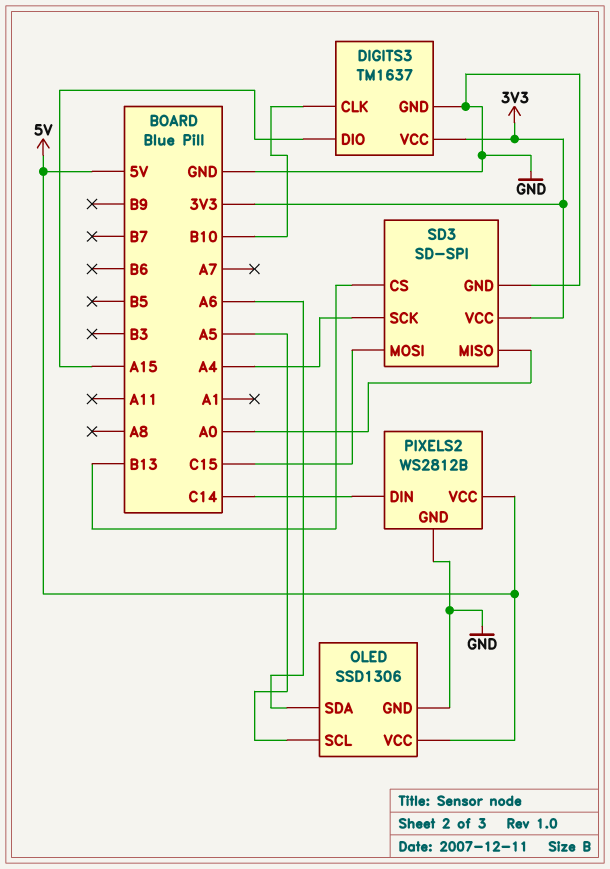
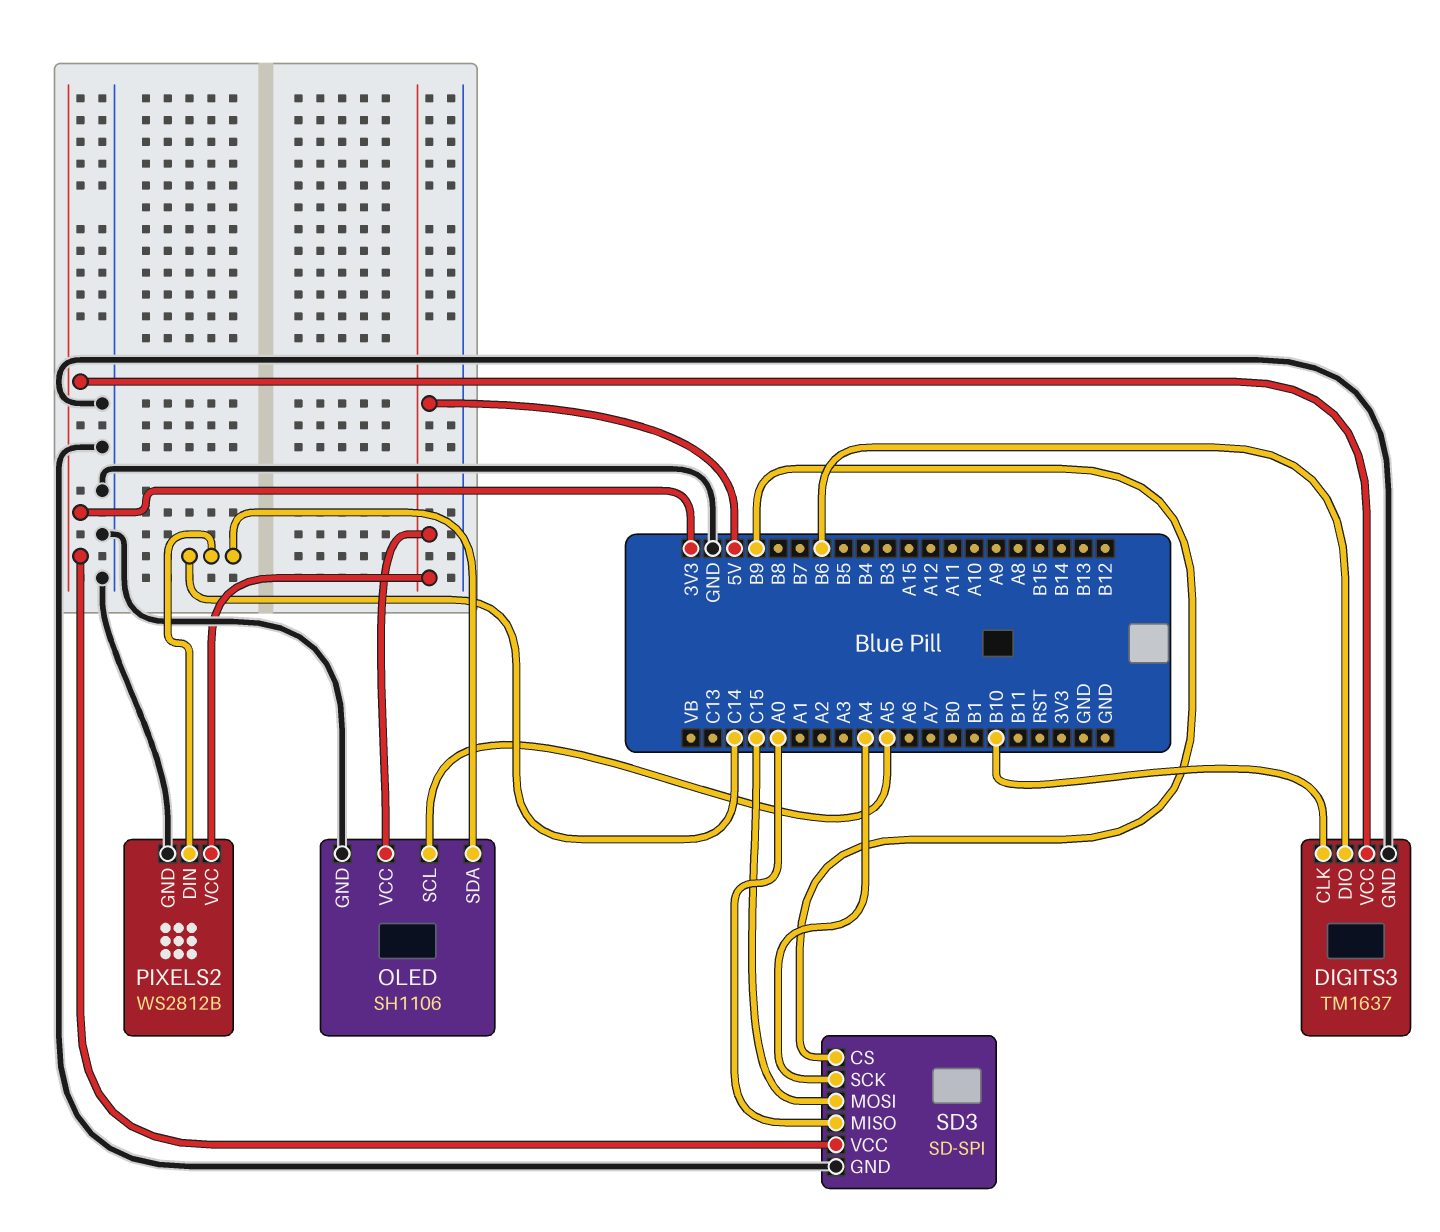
DIGITS3 pin DIO: A15 -> B6
OLED: SSD1306 -> SH1106
OLED pin SDA: A6 -> C14
SD3 pin CS: B13 -> B9

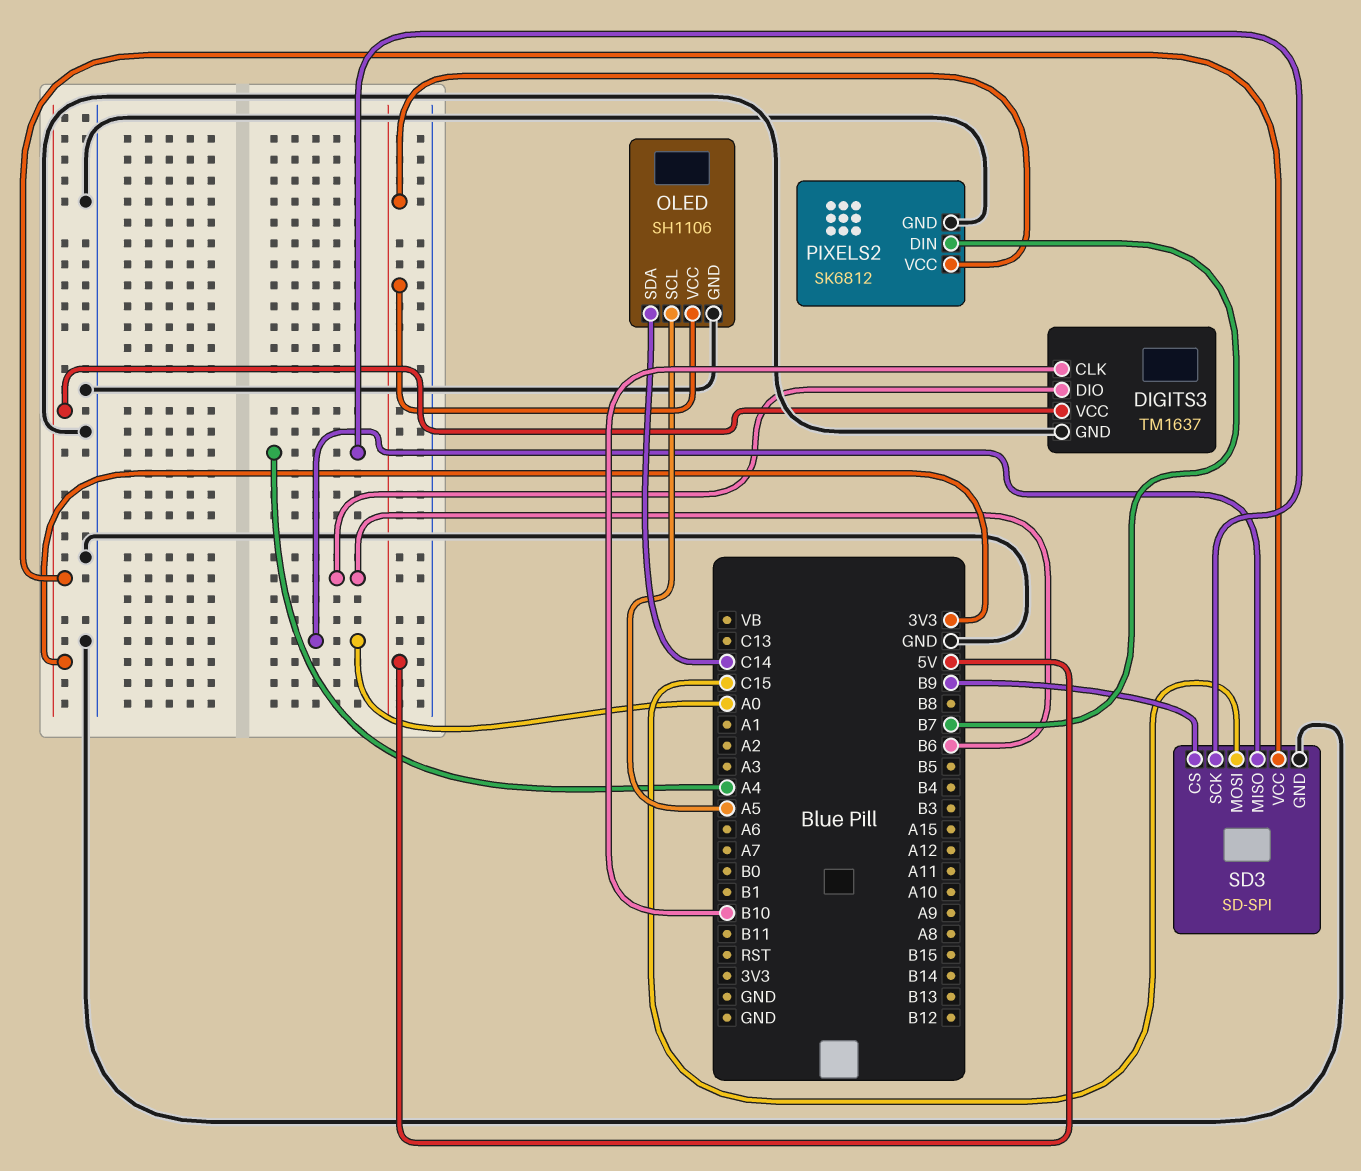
PIXELS2: WS2812B -> SK6812
PIXELS2 pin DIN: C14 -> B7

